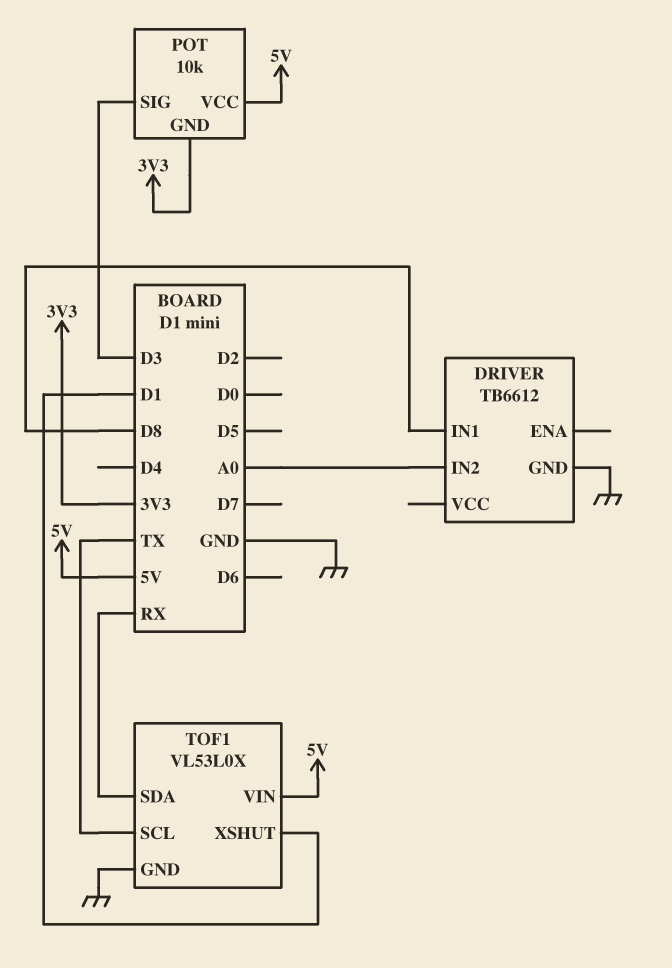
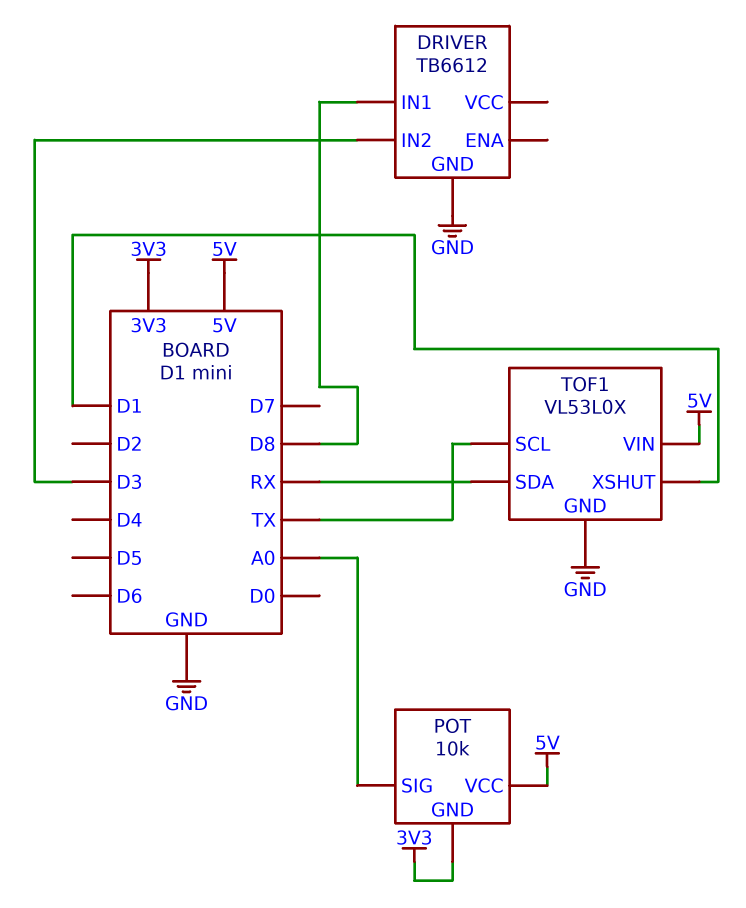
DRIVER pin IN2: A0 -> D3
POT pin SIG: D3 -> A0

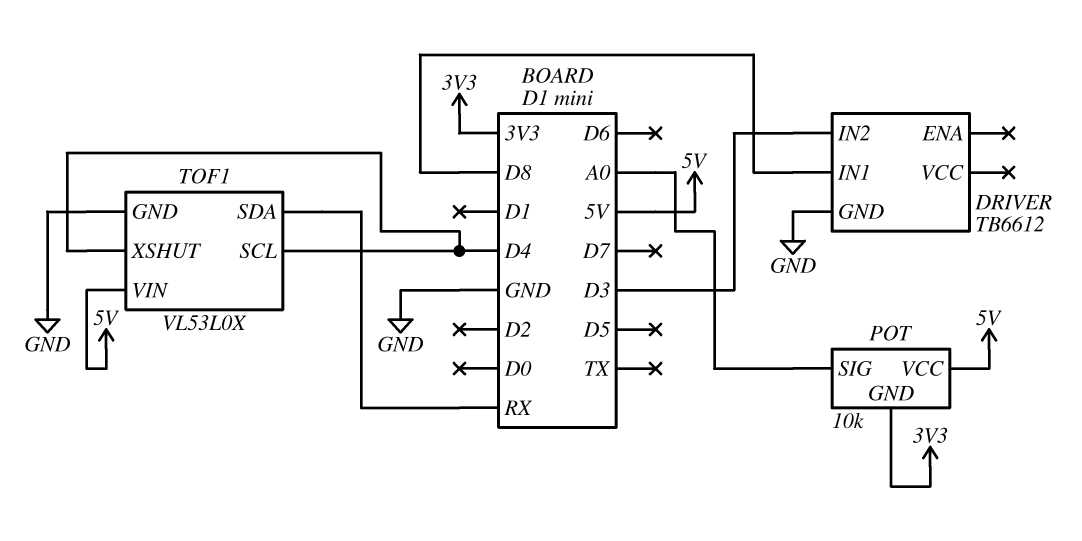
TOF1 pin SCL: TX -> D4
TOF1 pin XSHUT: D1 -> D4

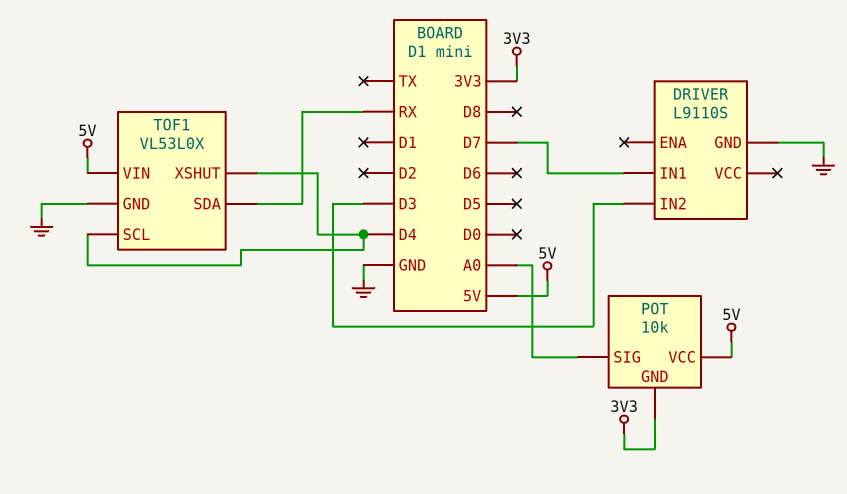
DRIVER: TB6612 -> L9110S
DRIVER pin IN1: D8 -> D7

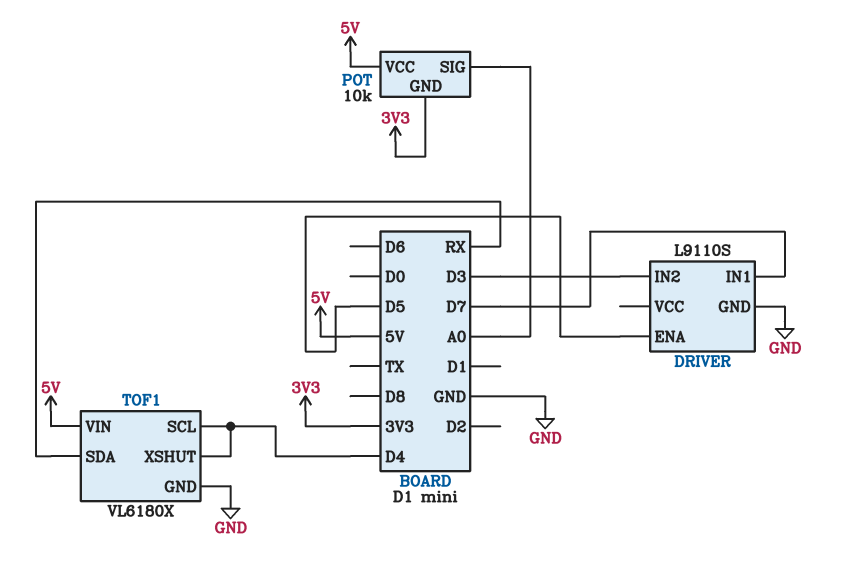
DRIVER pin ENA: none -> D5
TOF1: VL53L0X -> VL6180X

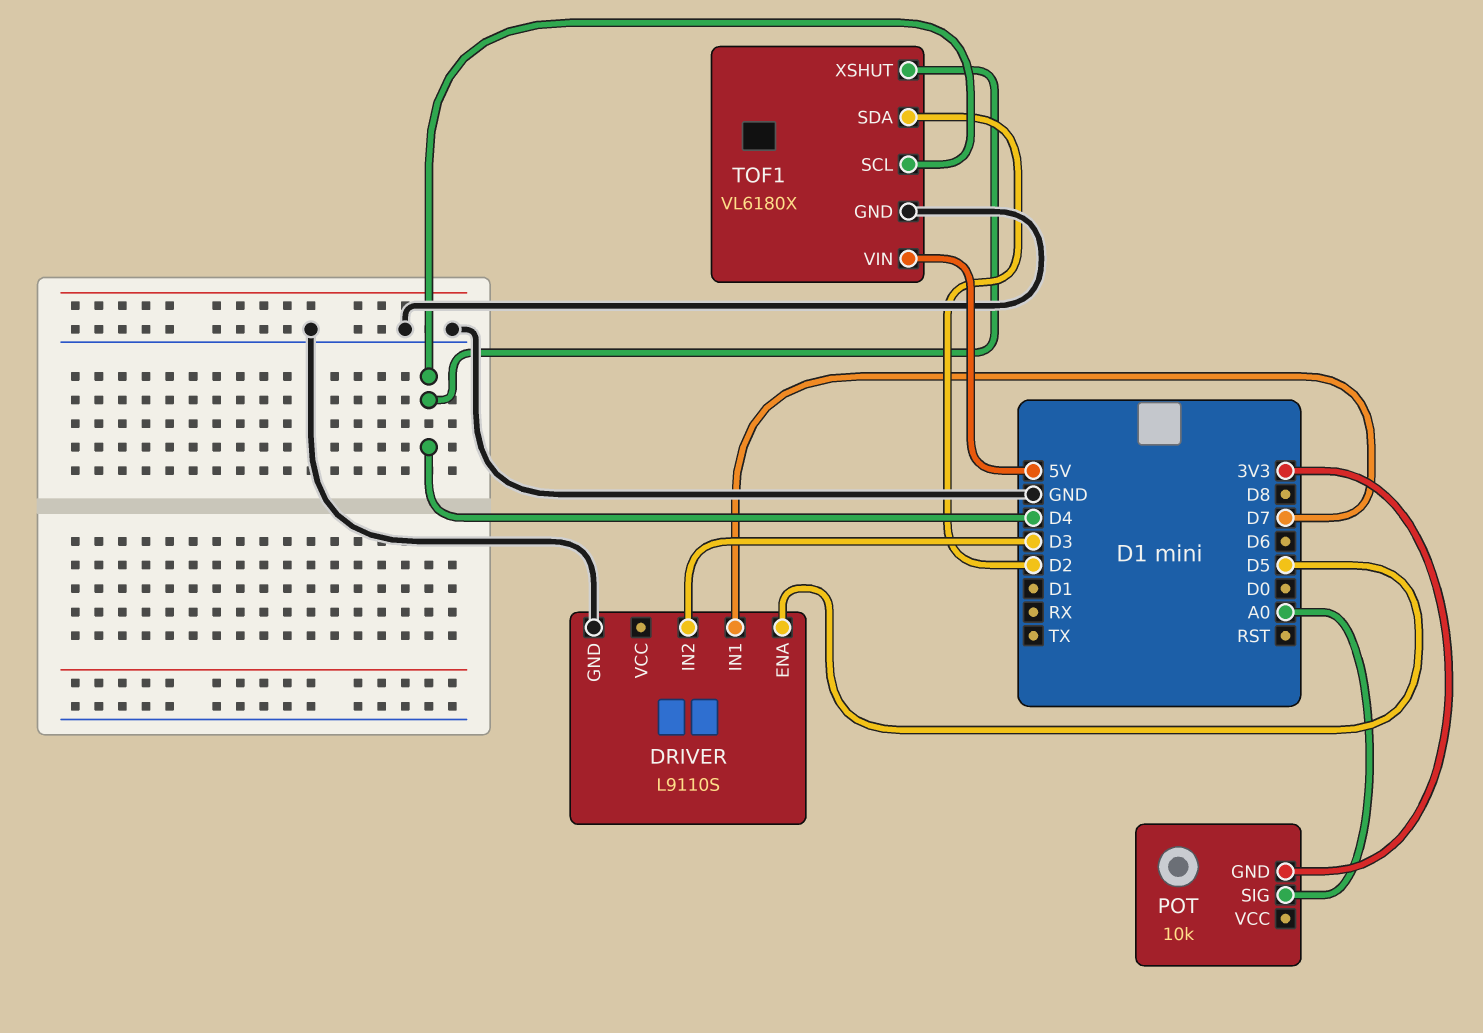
POT pin VCC: 5V -> none
TOF1 pin SDA: RX -> D2

